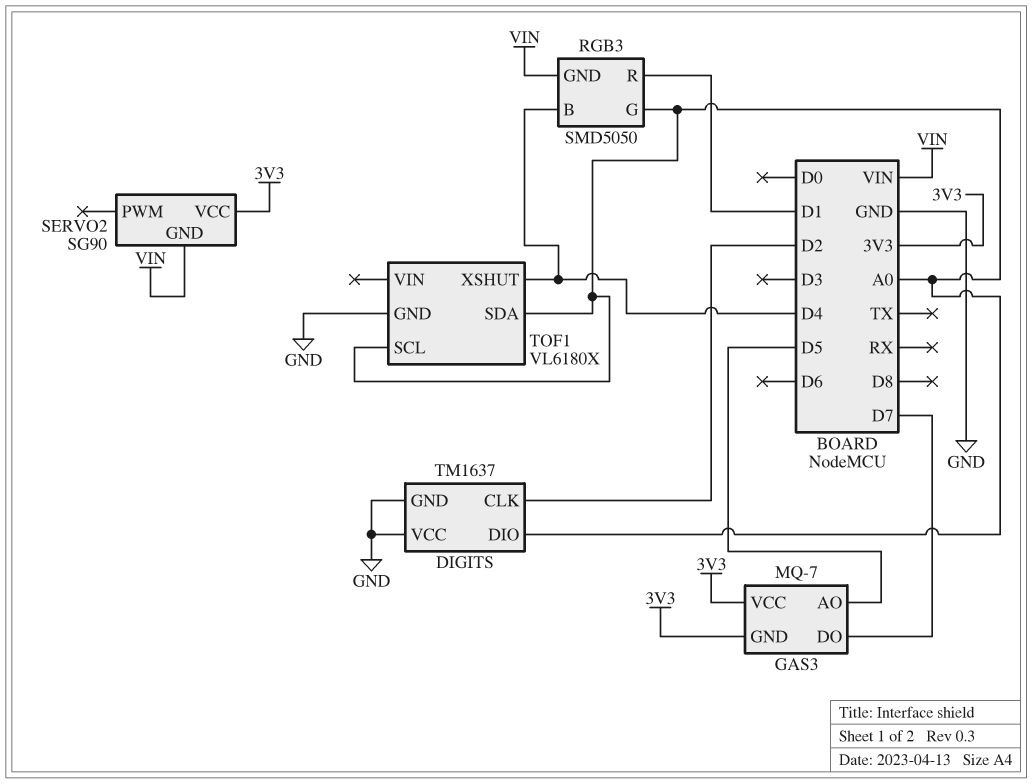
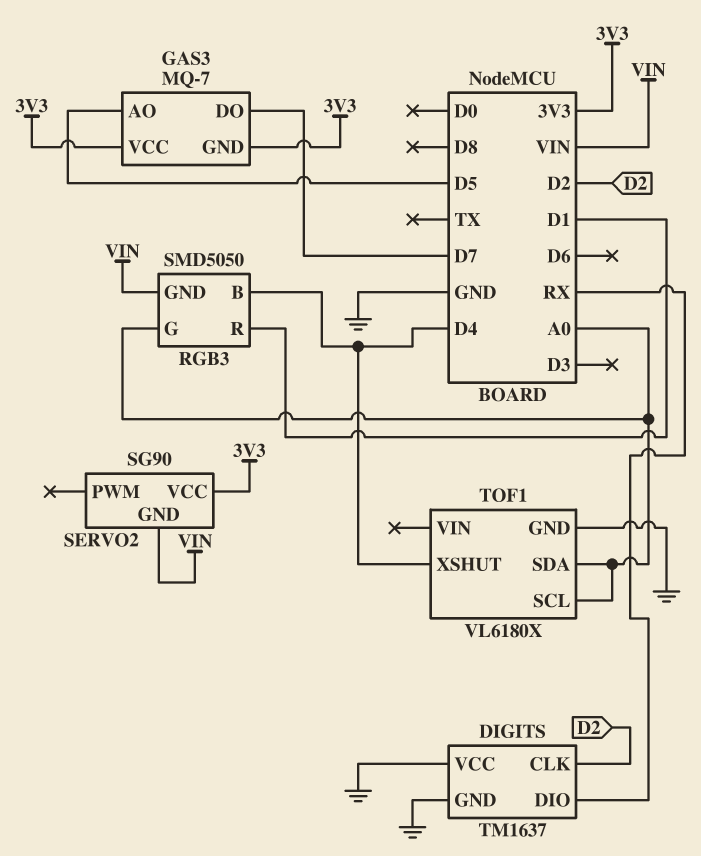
DIGITS pin DIO: A0 -> RX

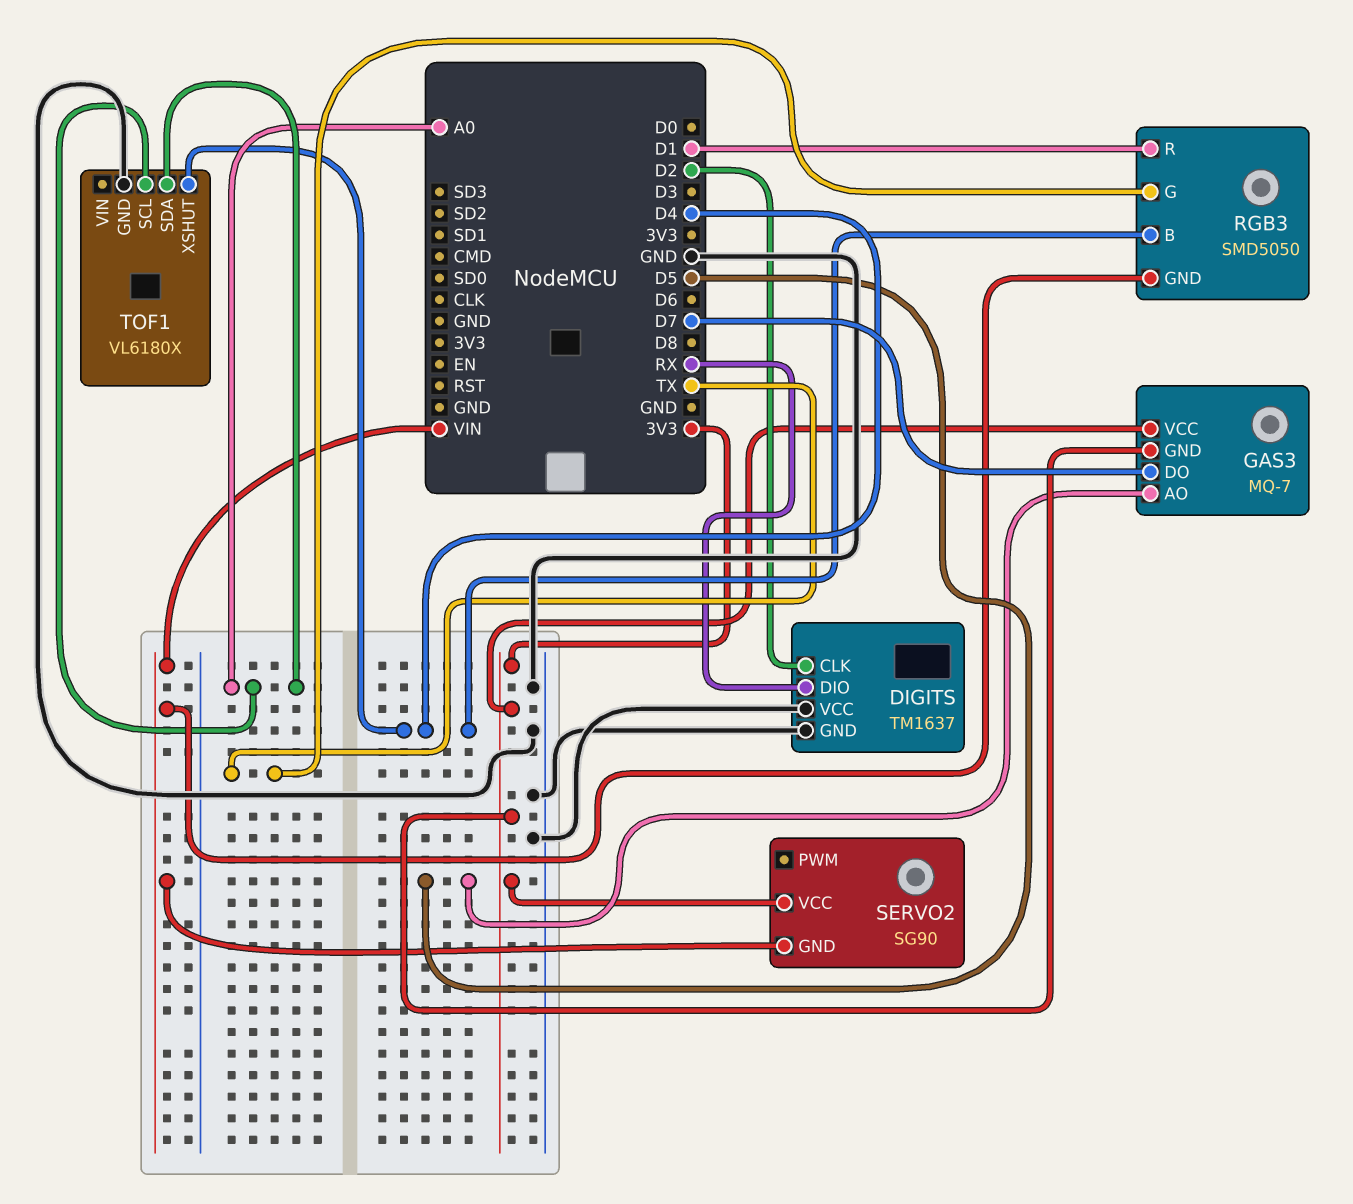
RGB3 pin G: A0 -> TX

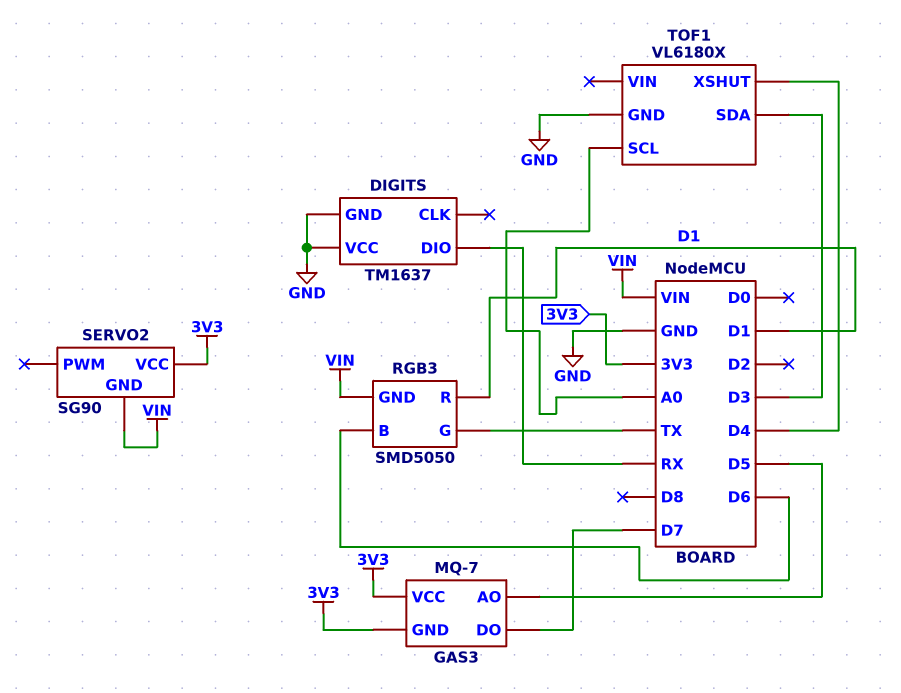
DIGITS pin CLK: D2 -> none
RGB3 pin B: D4 -> D6
TOF1 pin SDA: A0 -> D3

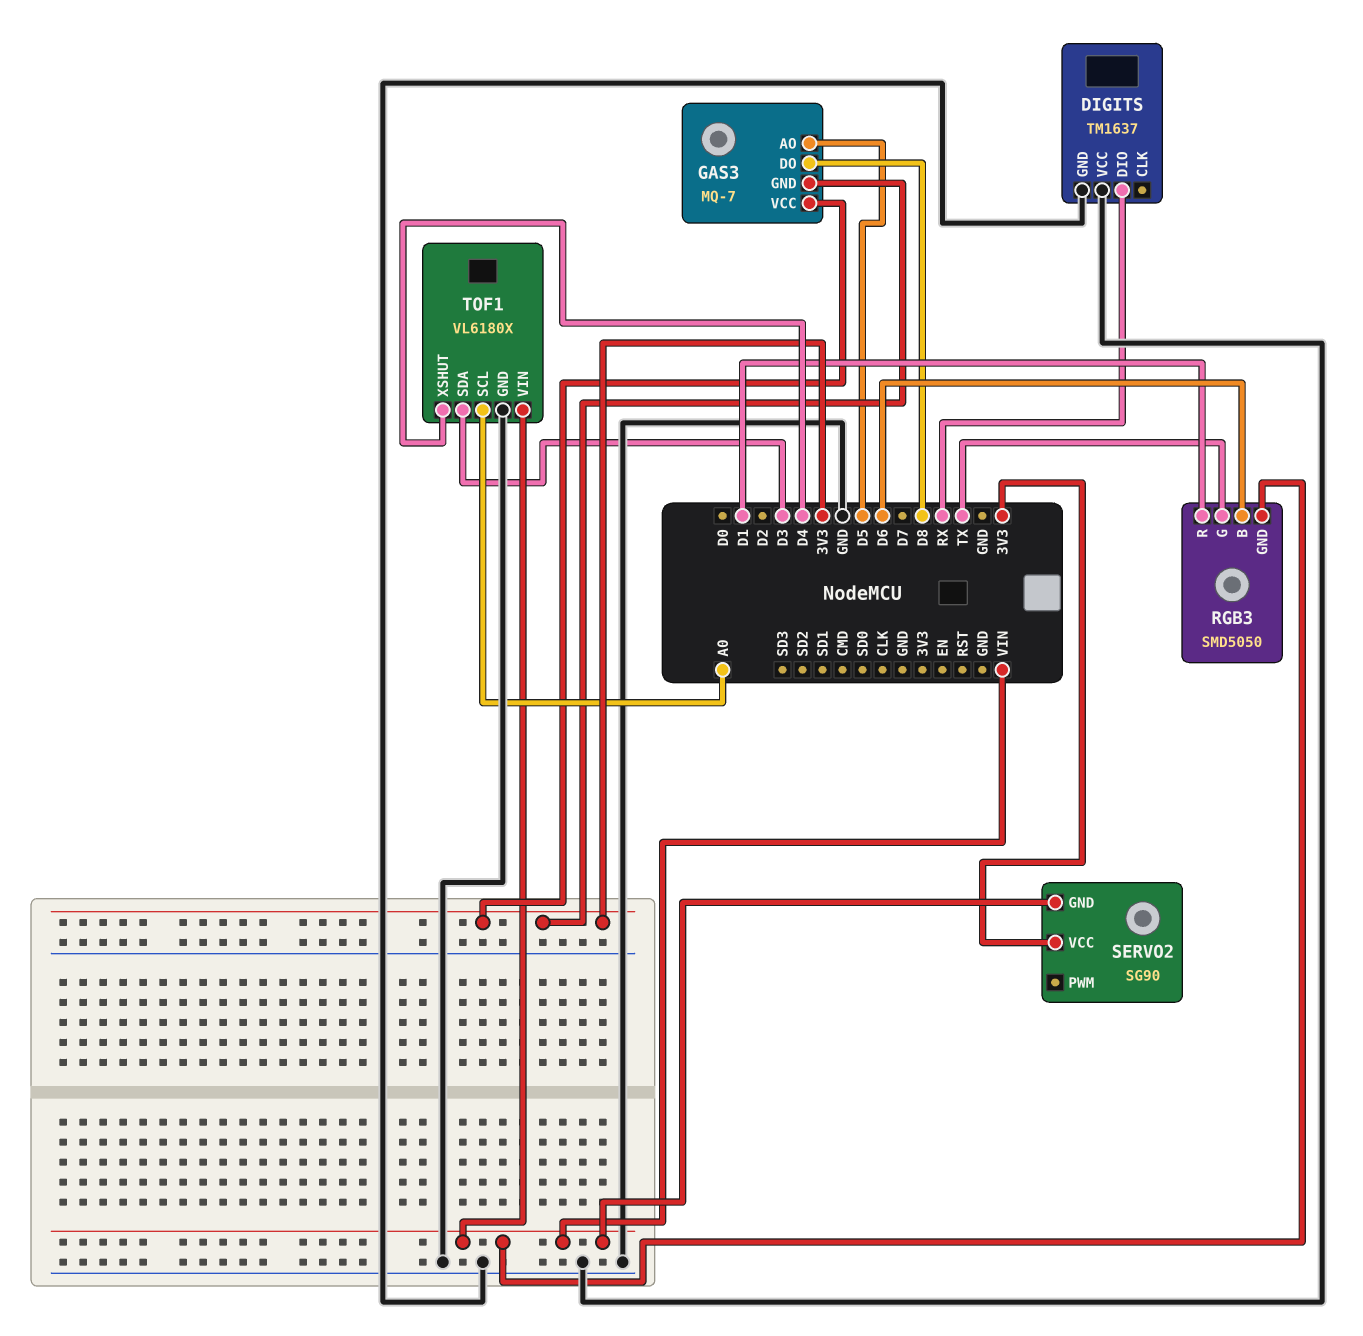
GAS3 pin DO: D7 -> D8
TOF1 pin VIN: none -> VIN

